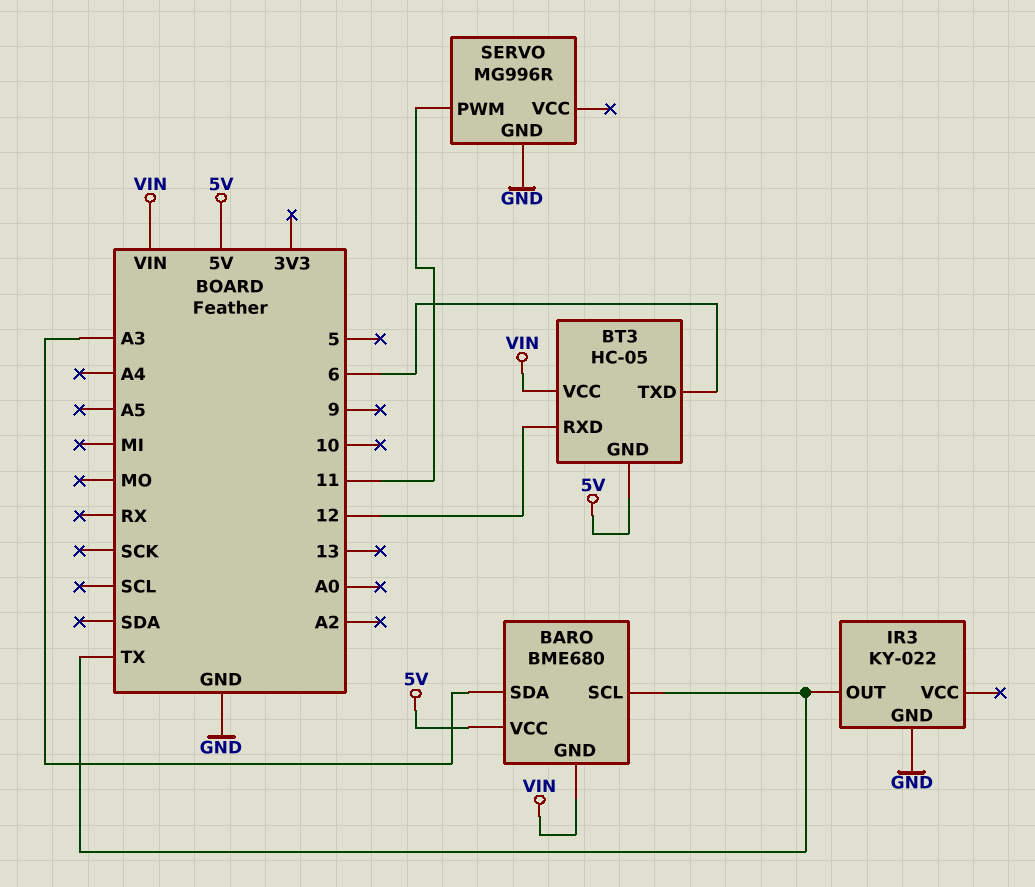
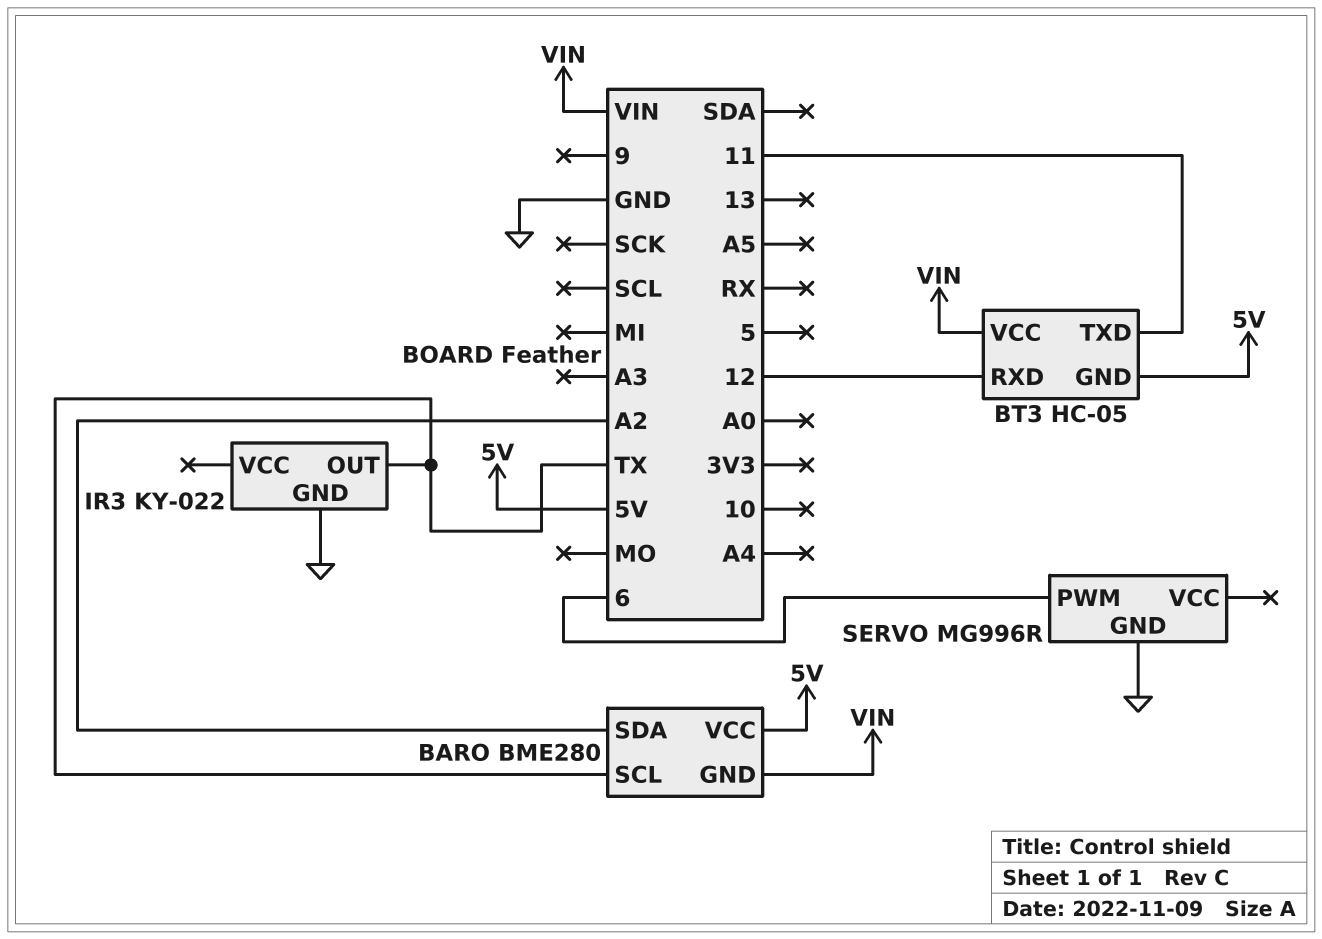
BARO: BME680 -> BME280
BARO pin SDA: A3 -> A2
BT3 pin TXD: 6 -> 11
SERVO pin PWM: 11 -> 6

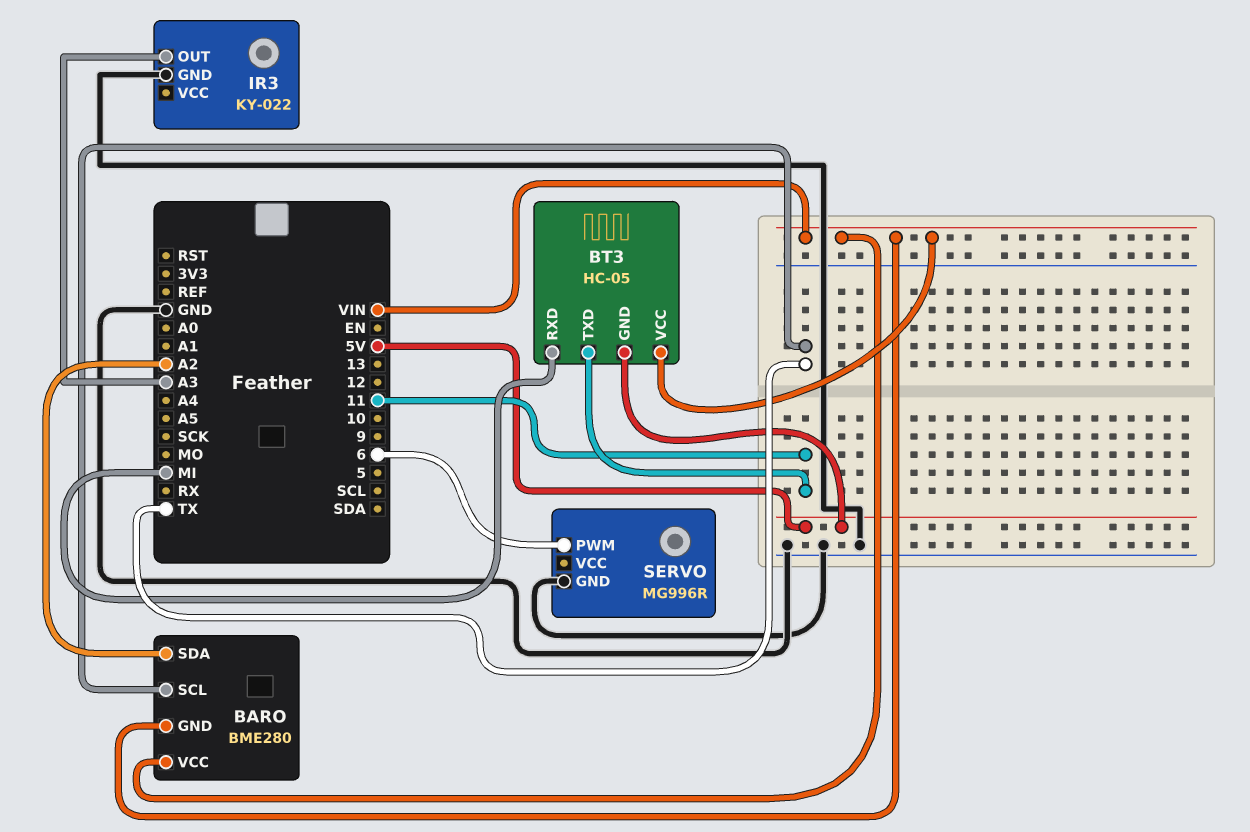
BARO pin VCC: 5V -> VIN
BT3 pin RXD: 12 -> MI
IR3 pin OUT: TX -> A3

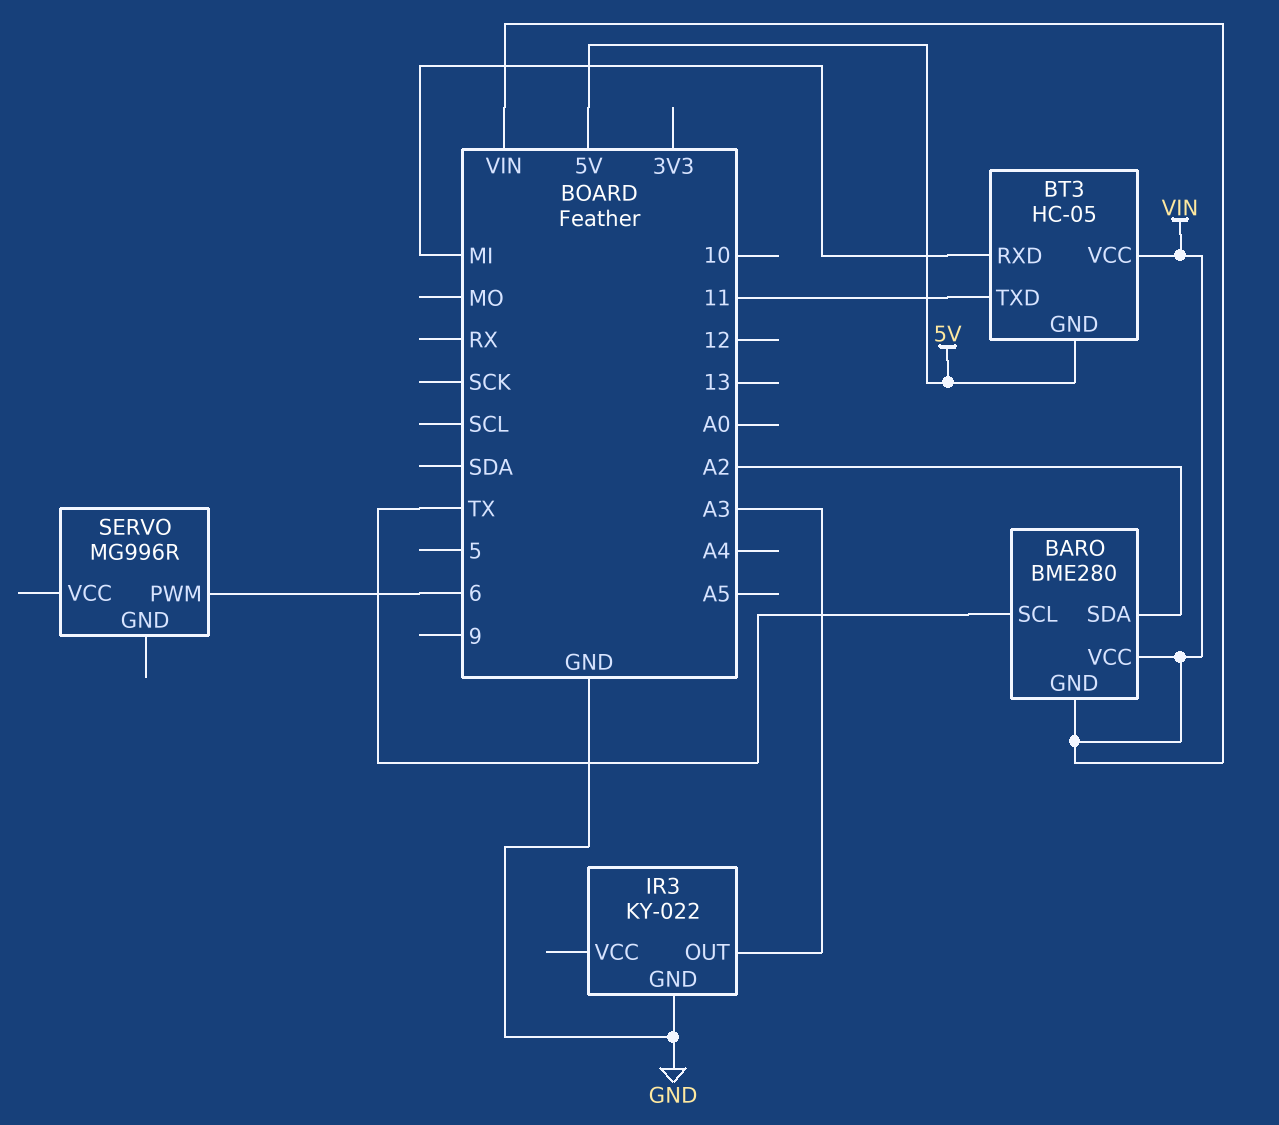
SERVO pin GND: GND -> none

